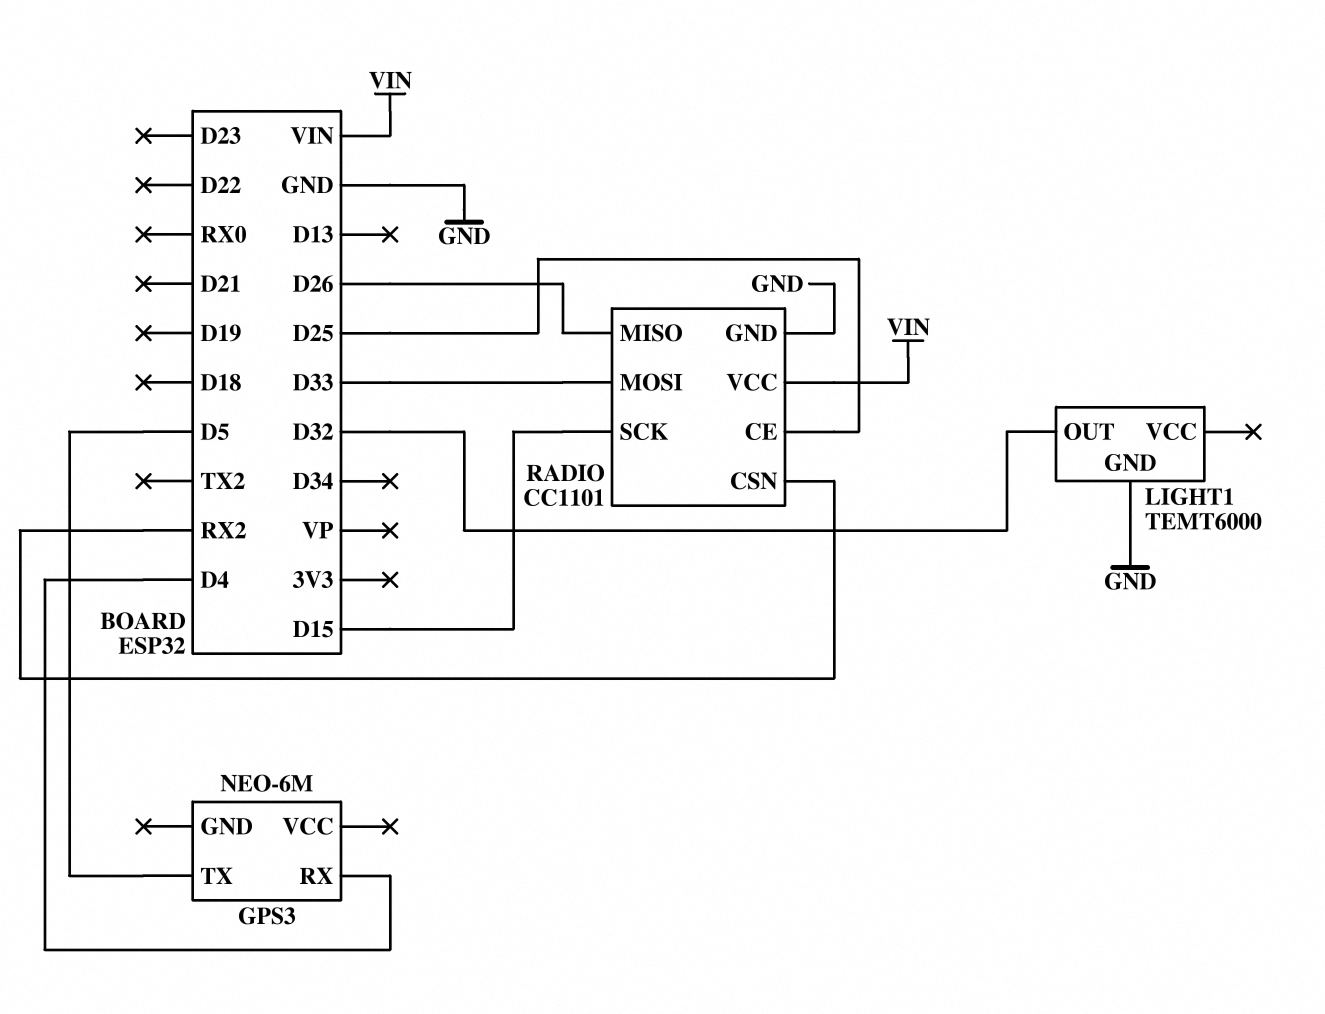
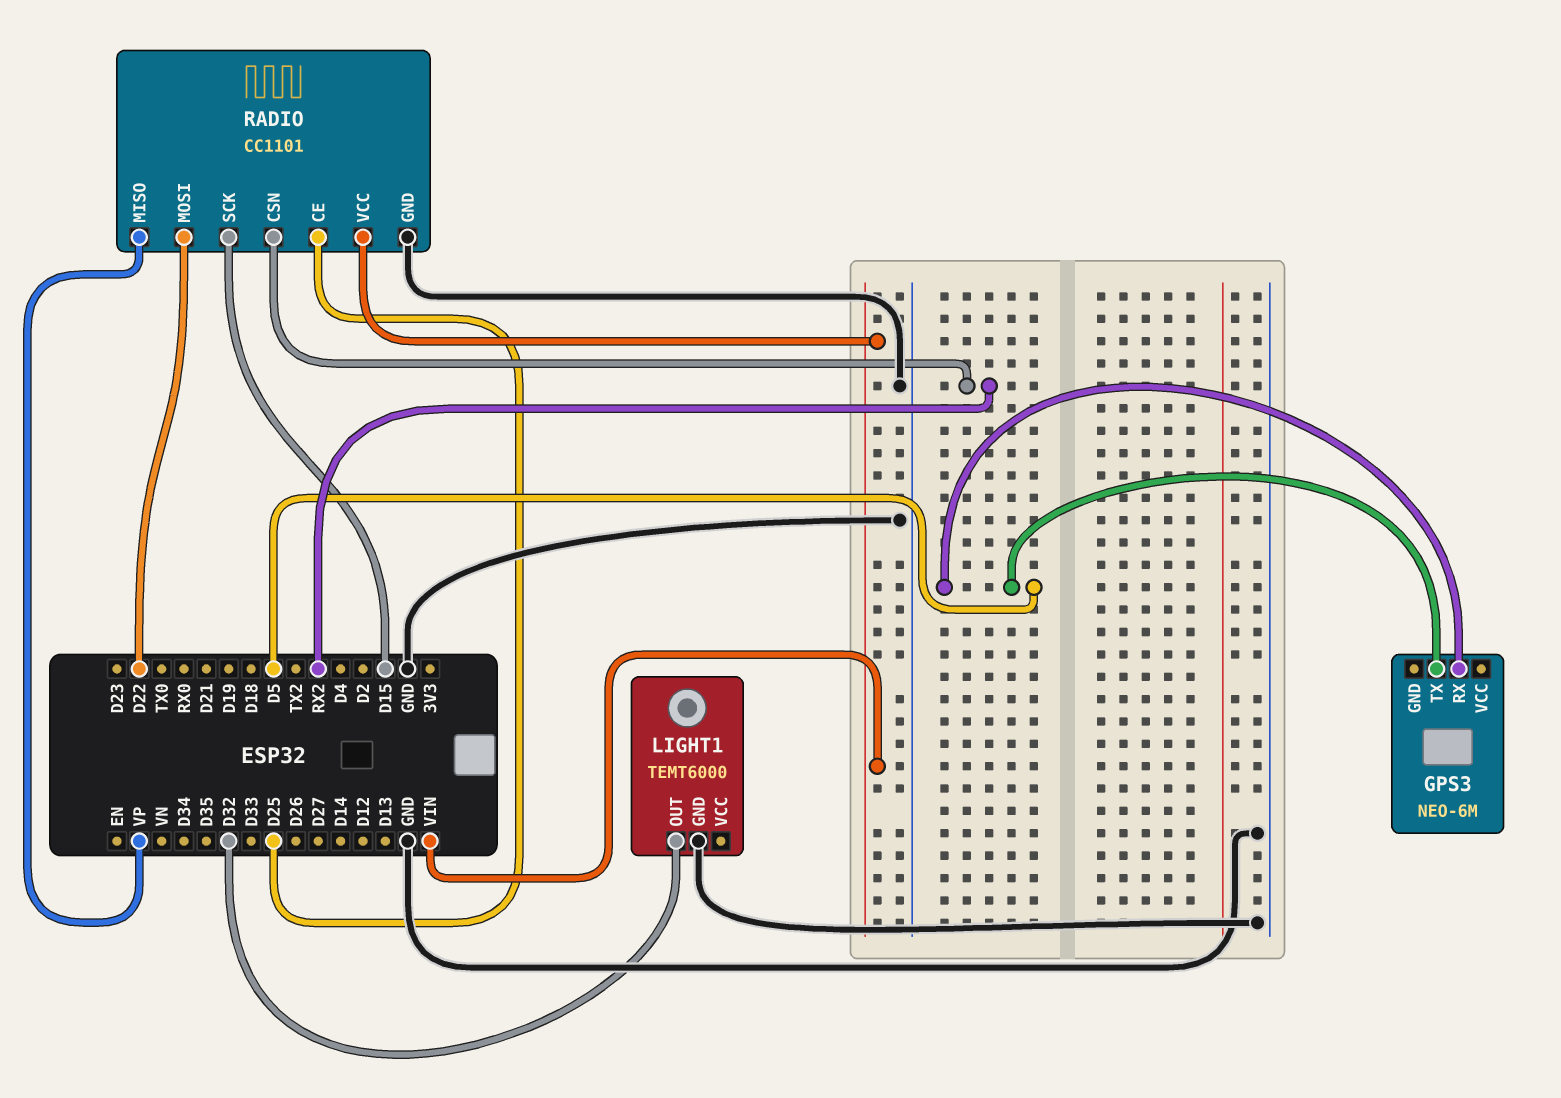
GPS3 pin RX: D4 -> D5
RADIO pin MISO: D26 -> VP
RADIO pin MOSI: D33 -> D22

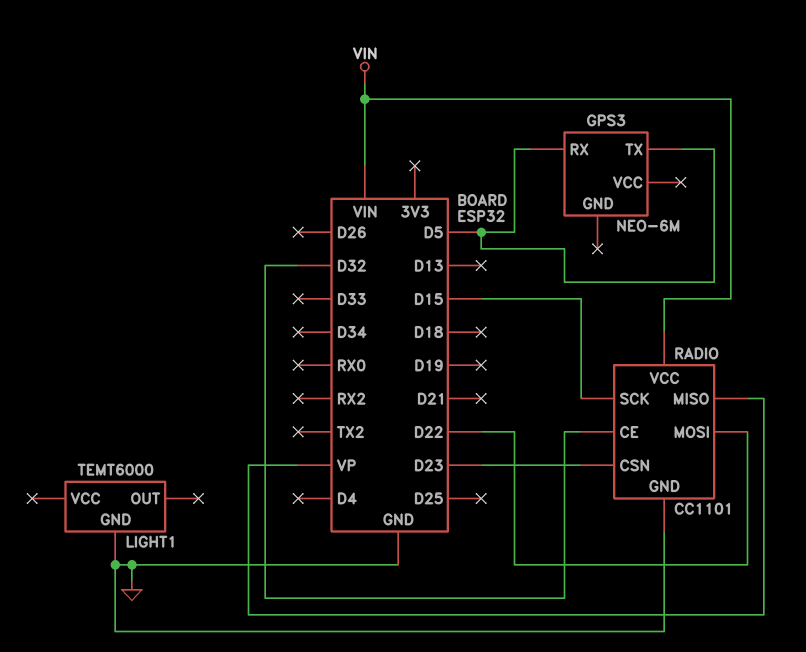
LIGHT1 pin OUT: D32 -> none
RADIO pin CE: D25 -> D32
RADIO pin CSN: RX2 -> D23

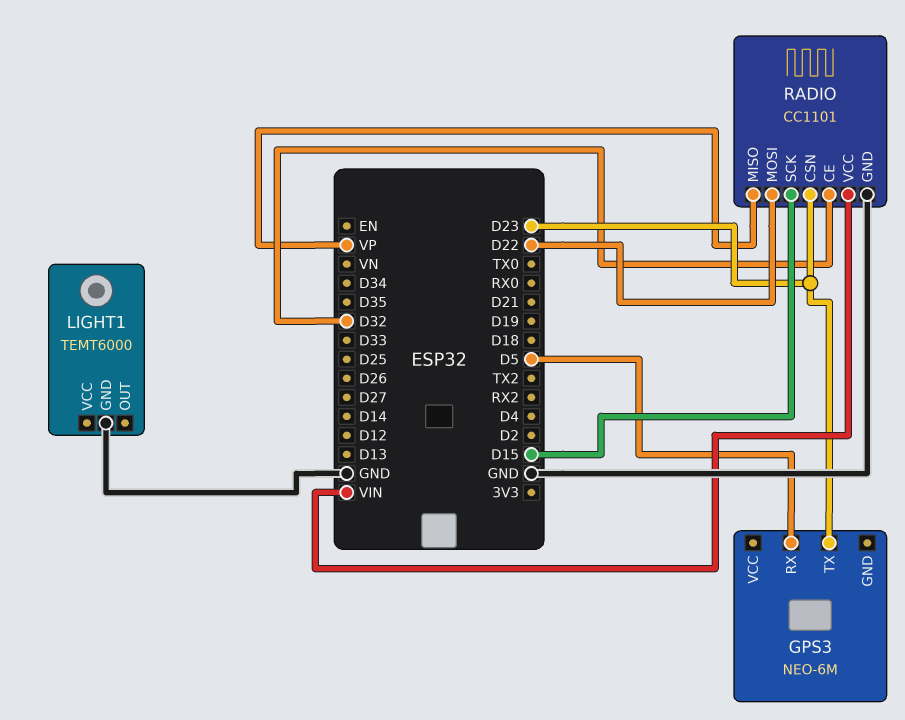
GPS3 pin TX: D5 -> D23

